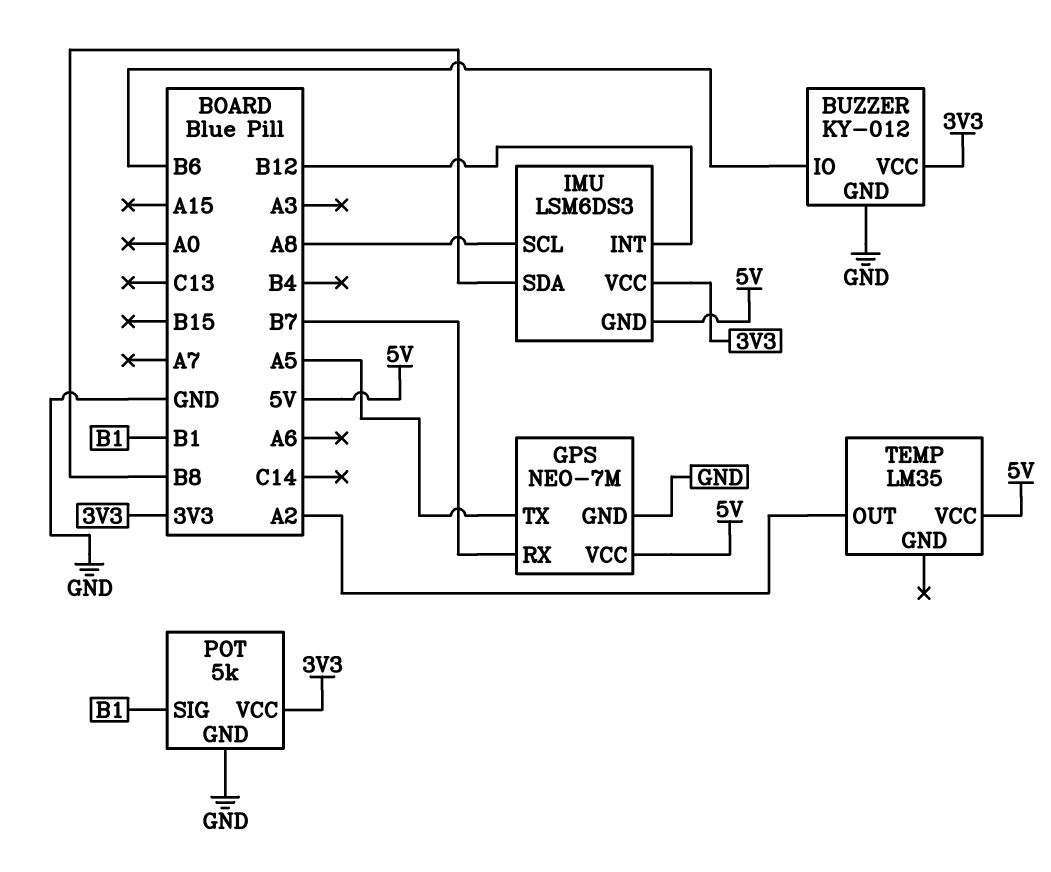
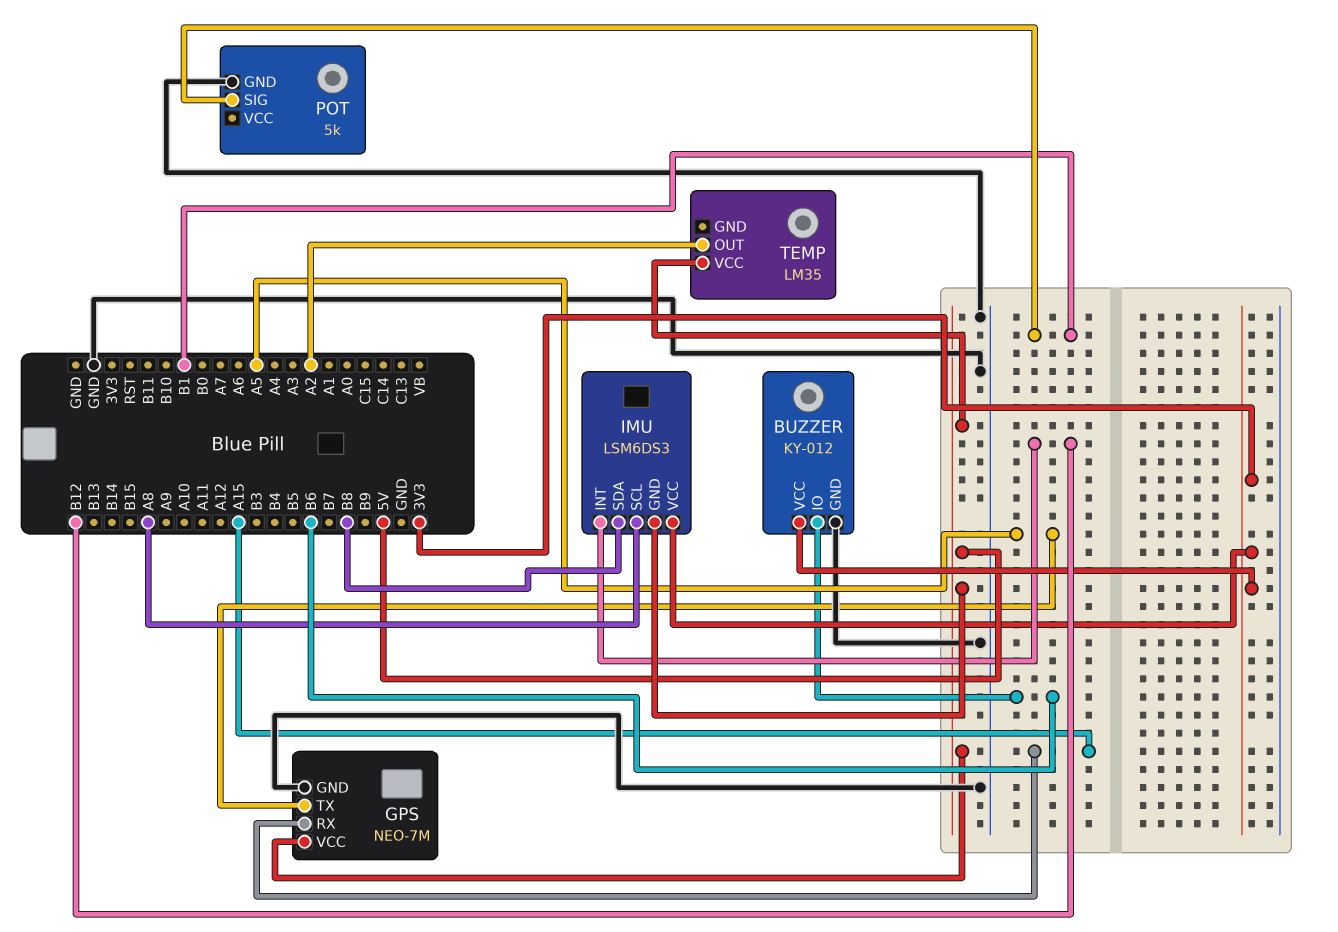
GPS pin RX: B7 -> A15
POT pin VCC: 3V3 -> none

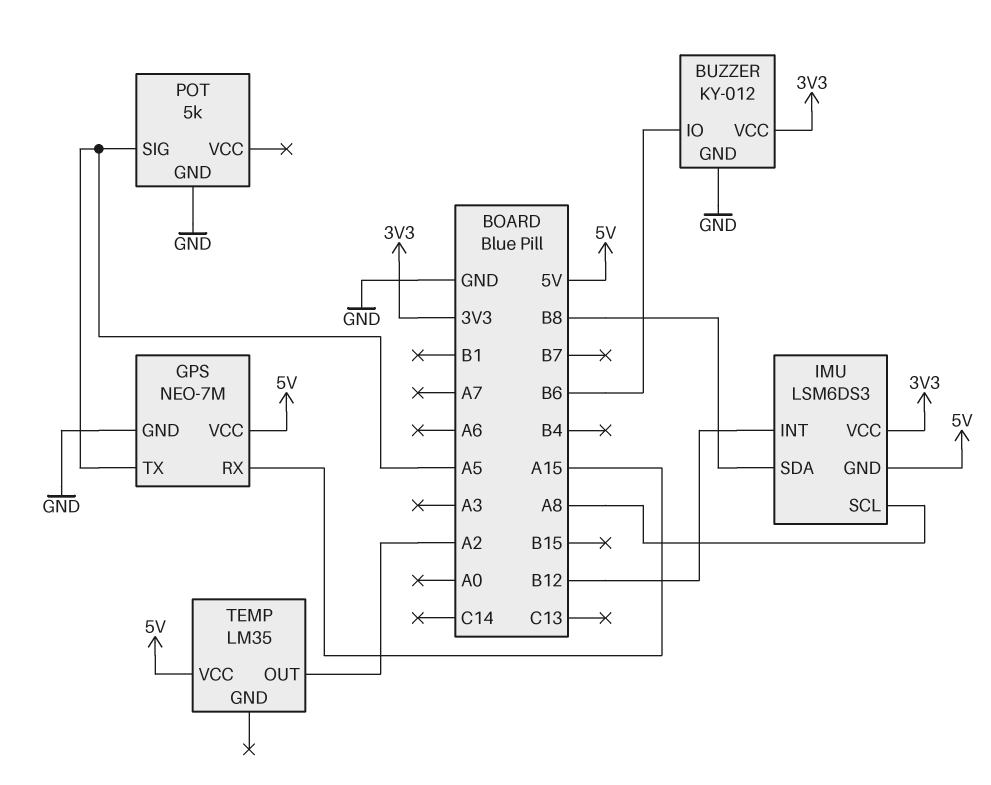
POT pin SIG: B1 -> A5

